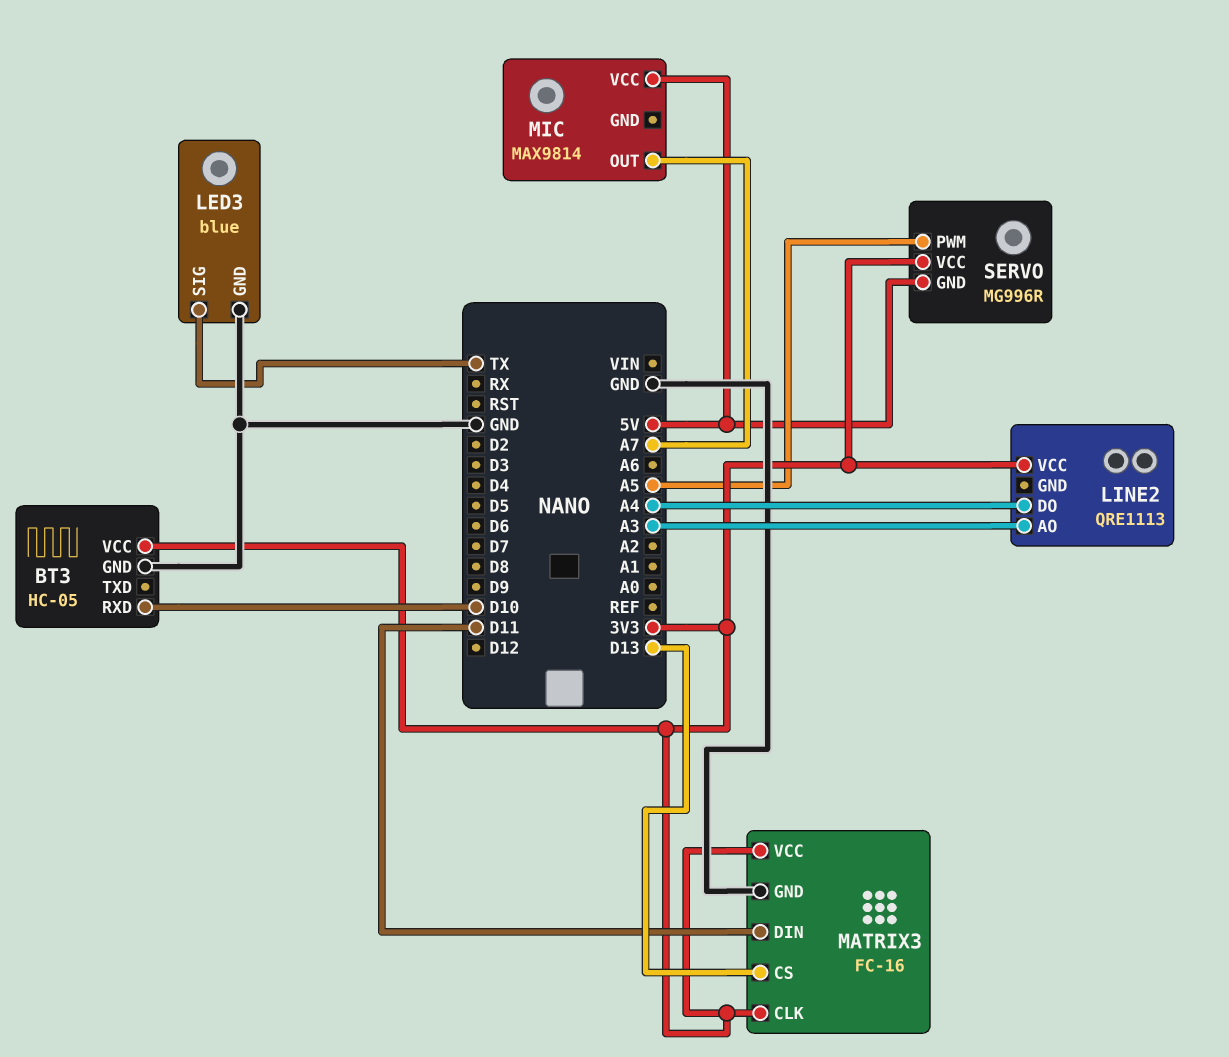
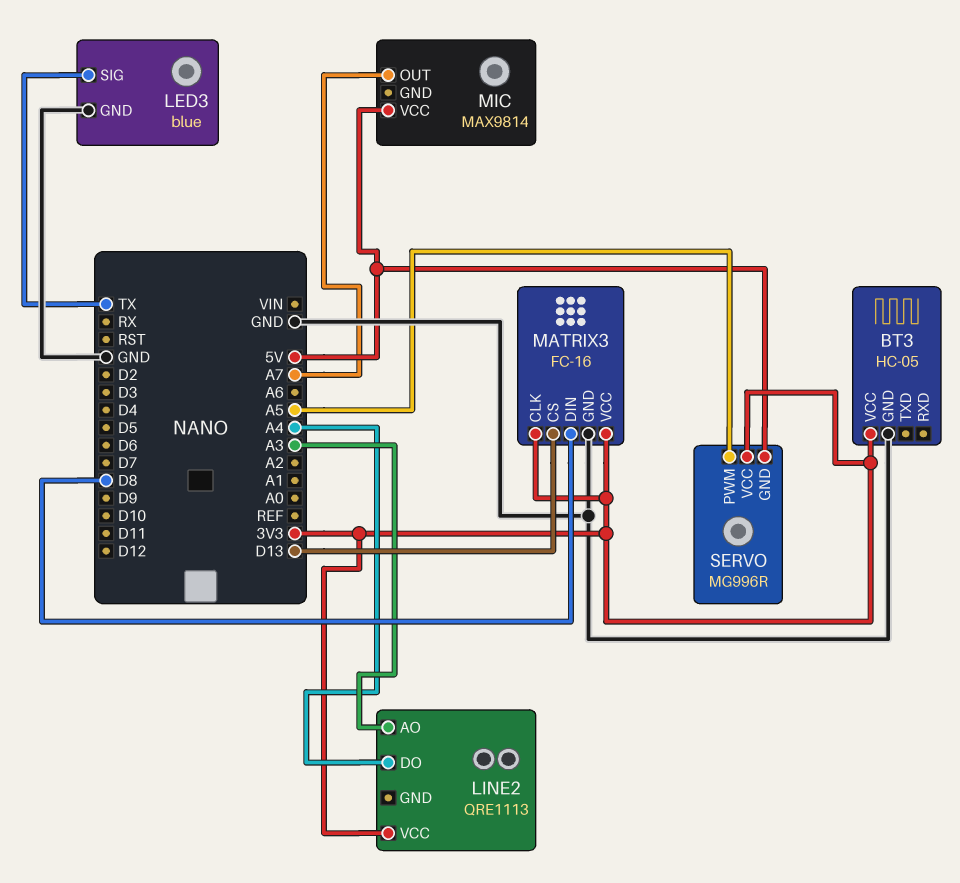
BT3 pin RXD: D10 -> none
MATRIX3 pin DIN: D11 -> D8

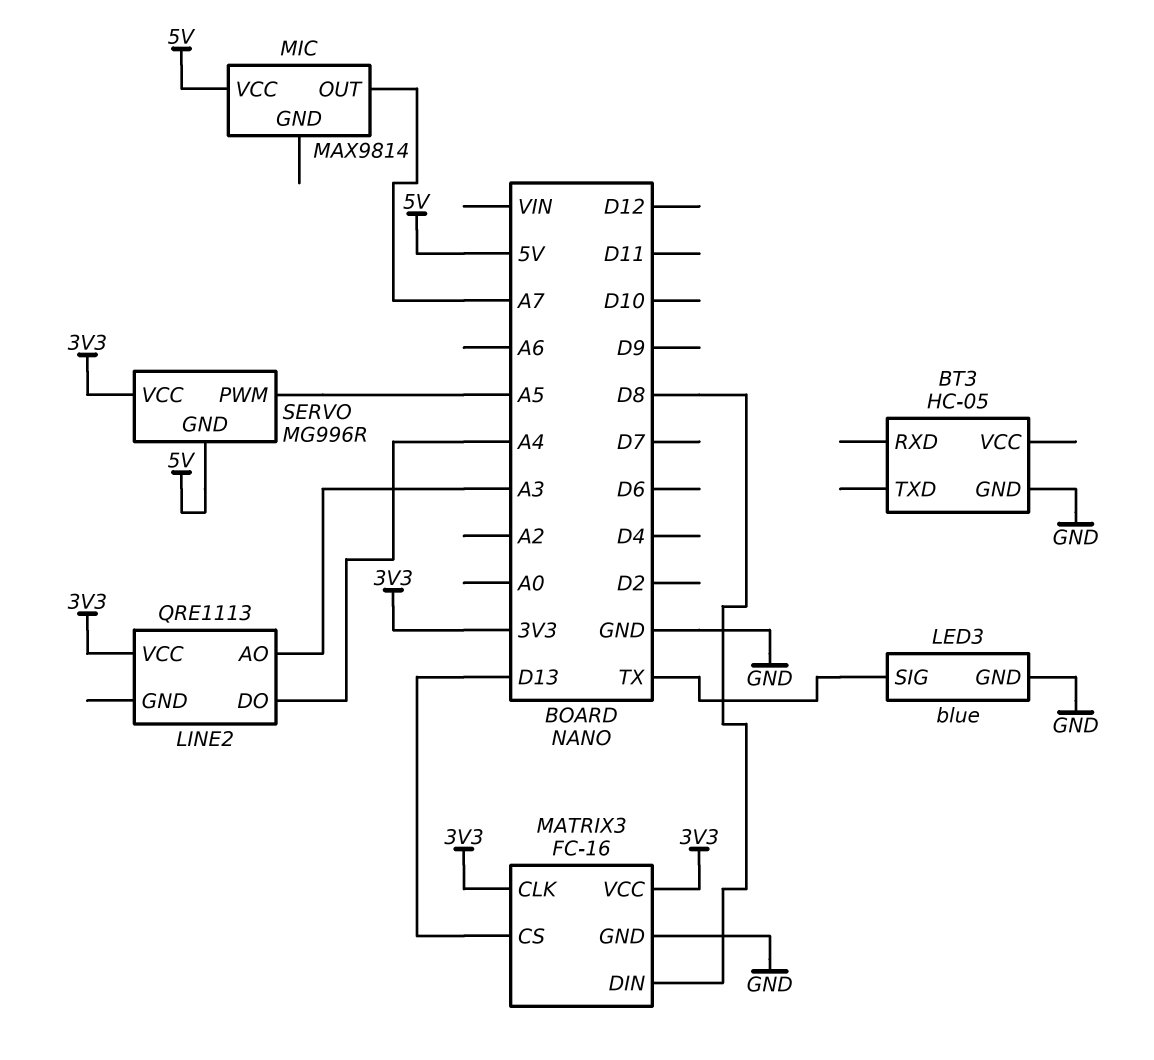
BT3 pin VCC: 3V3 -> none

